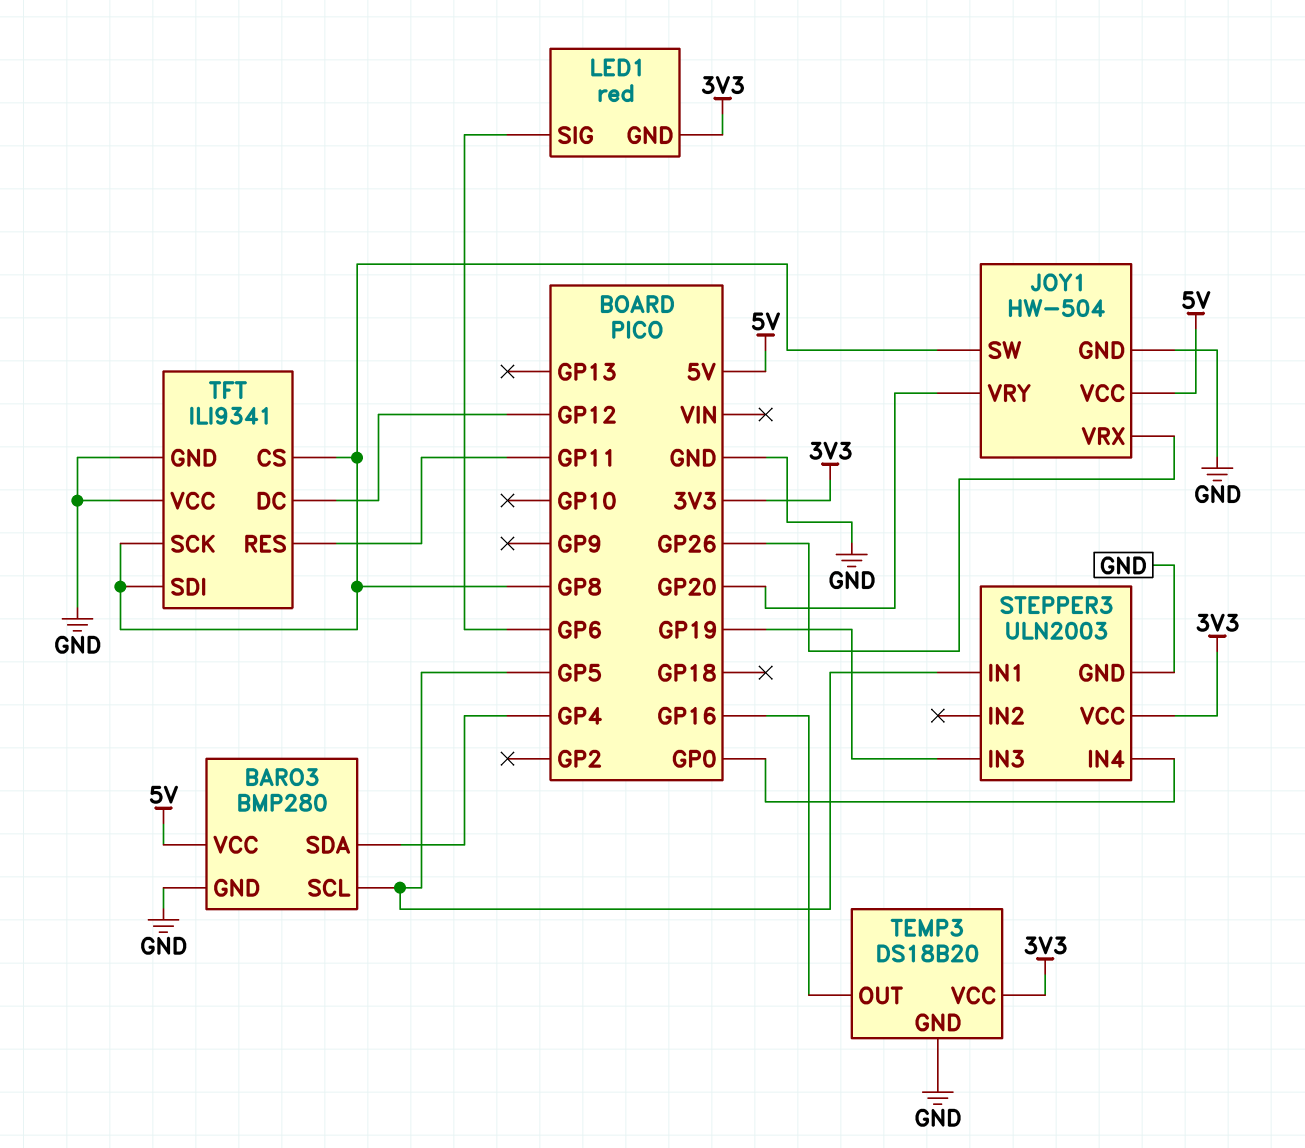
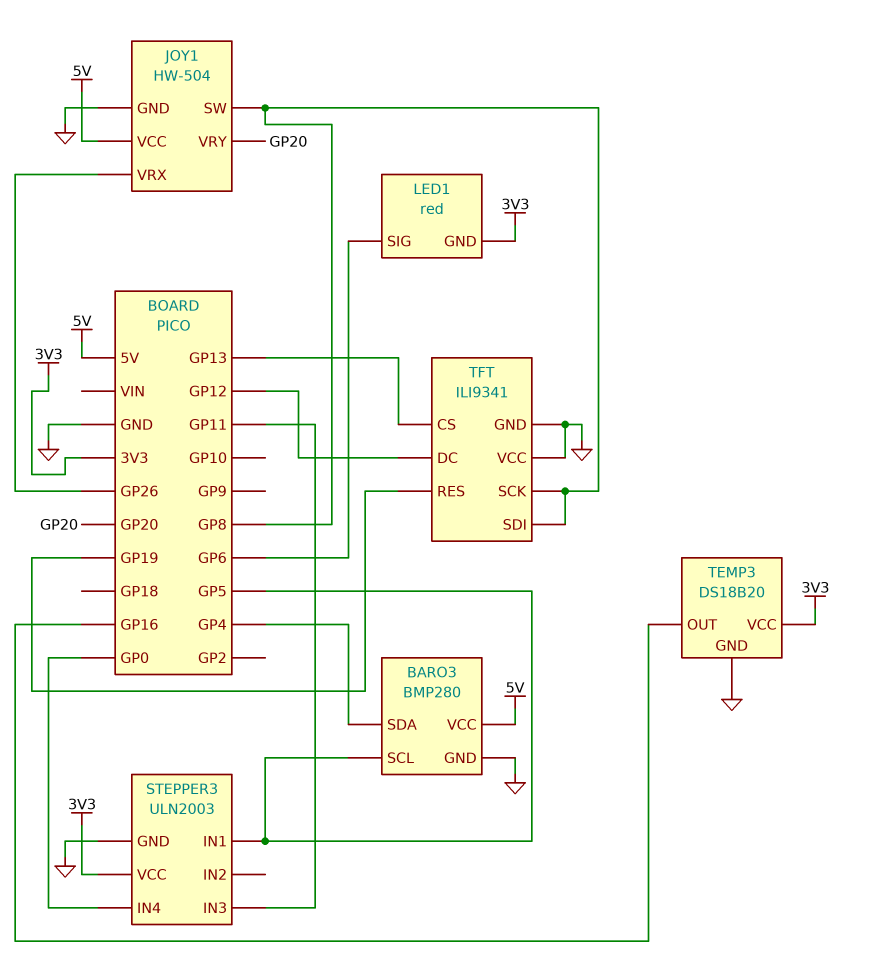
STEPPER3 pin IN3: GP19 -> GP11
TFT pin CS: GP8 -> GP13
TFT pin RES: GP11 -> GP19

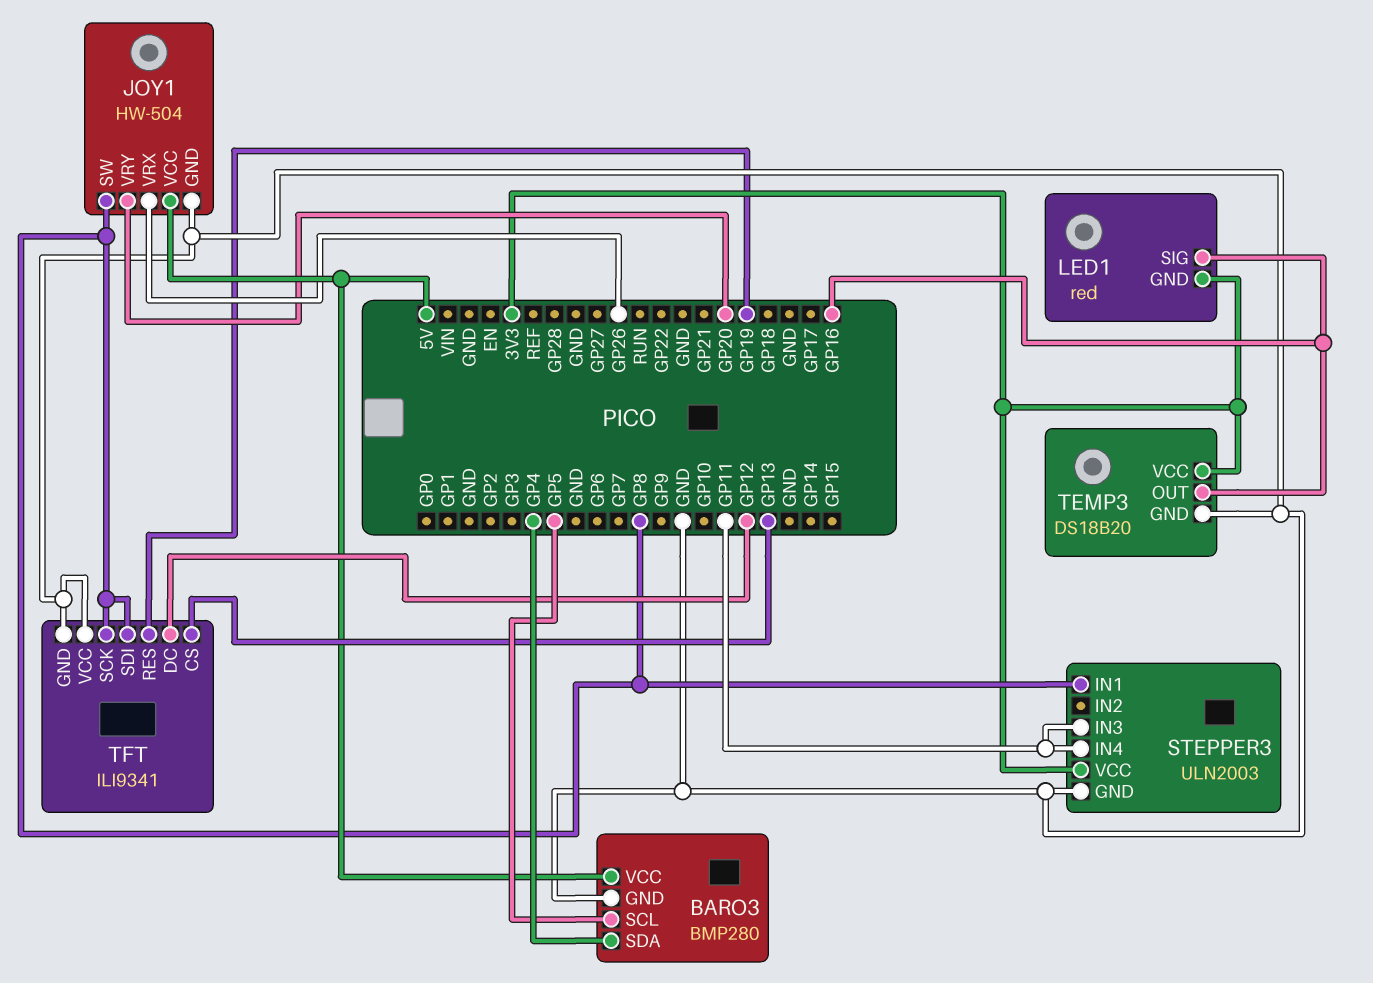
LED1 pin SIG: GP6 -> GP16
STEPPER3 pin IN1: GP5 -> GP8
STEPPER3 pin IN4: GP0 -> GP11

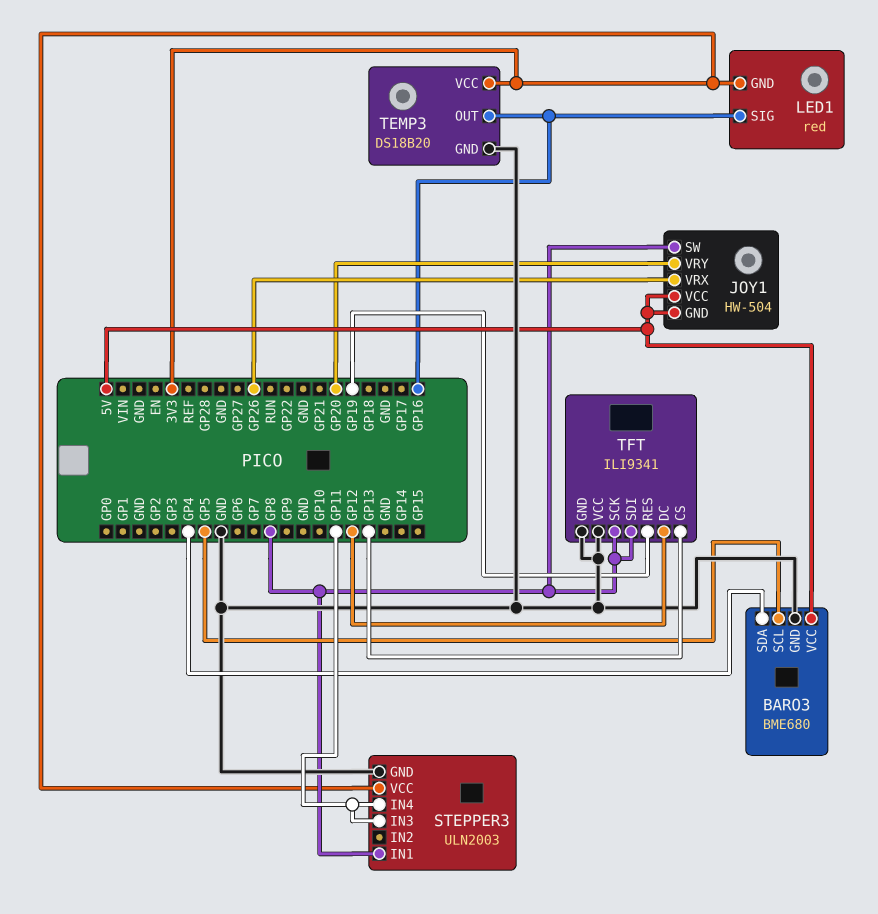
BARO3: BMP280 -> BME680
JOY1 pin GND: GND -> 5V

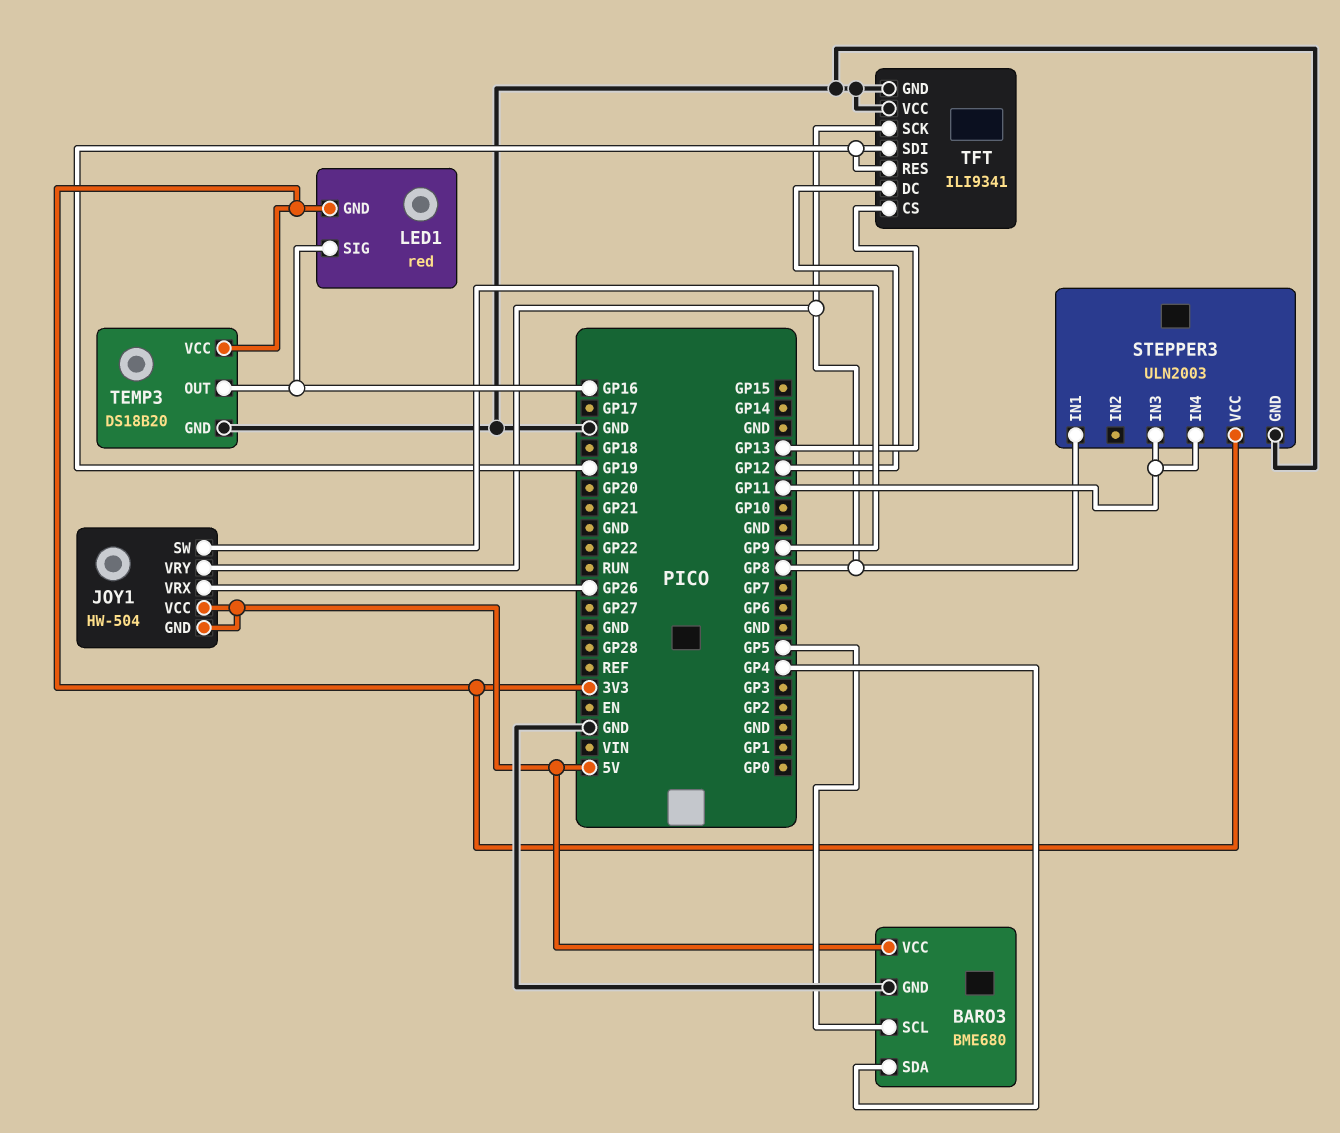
JOY1 pin SW: GP8 -> GP9
JOY1 pin VRY: GP20 -> GP8
TFT pin SDI: GP8 -> GP19

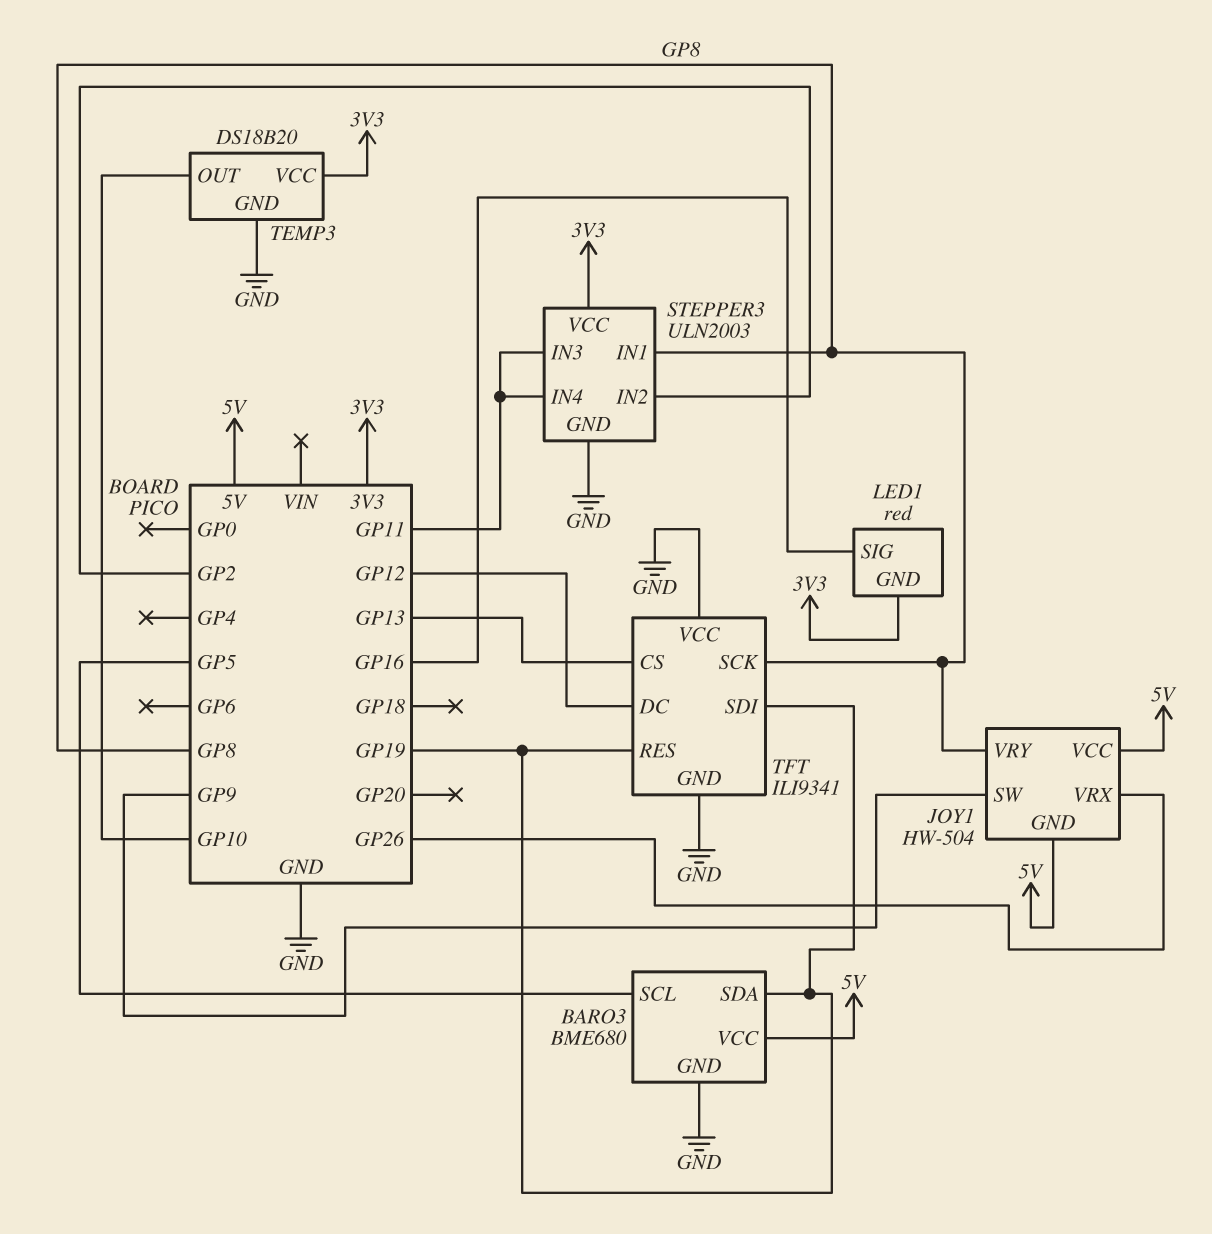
BARO3 pin SDA: GP4 -> GP19
STEPPER3 pin IN2: none -> GP2
TEMP3 pin OUT: GP16 -> GP10

